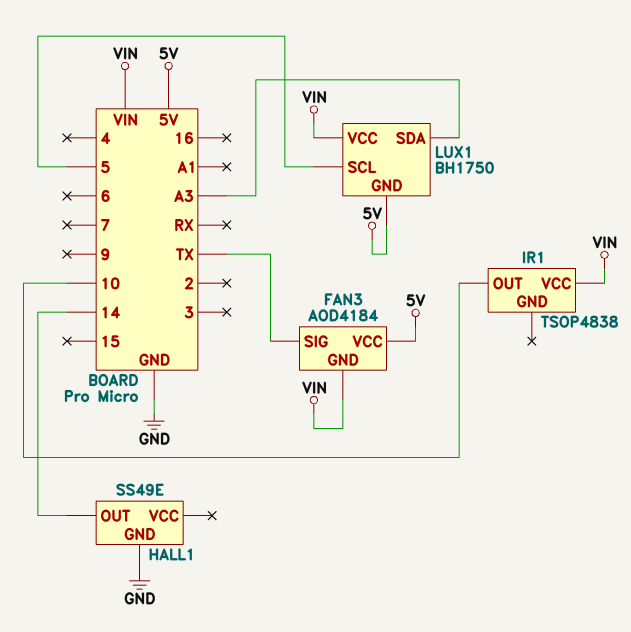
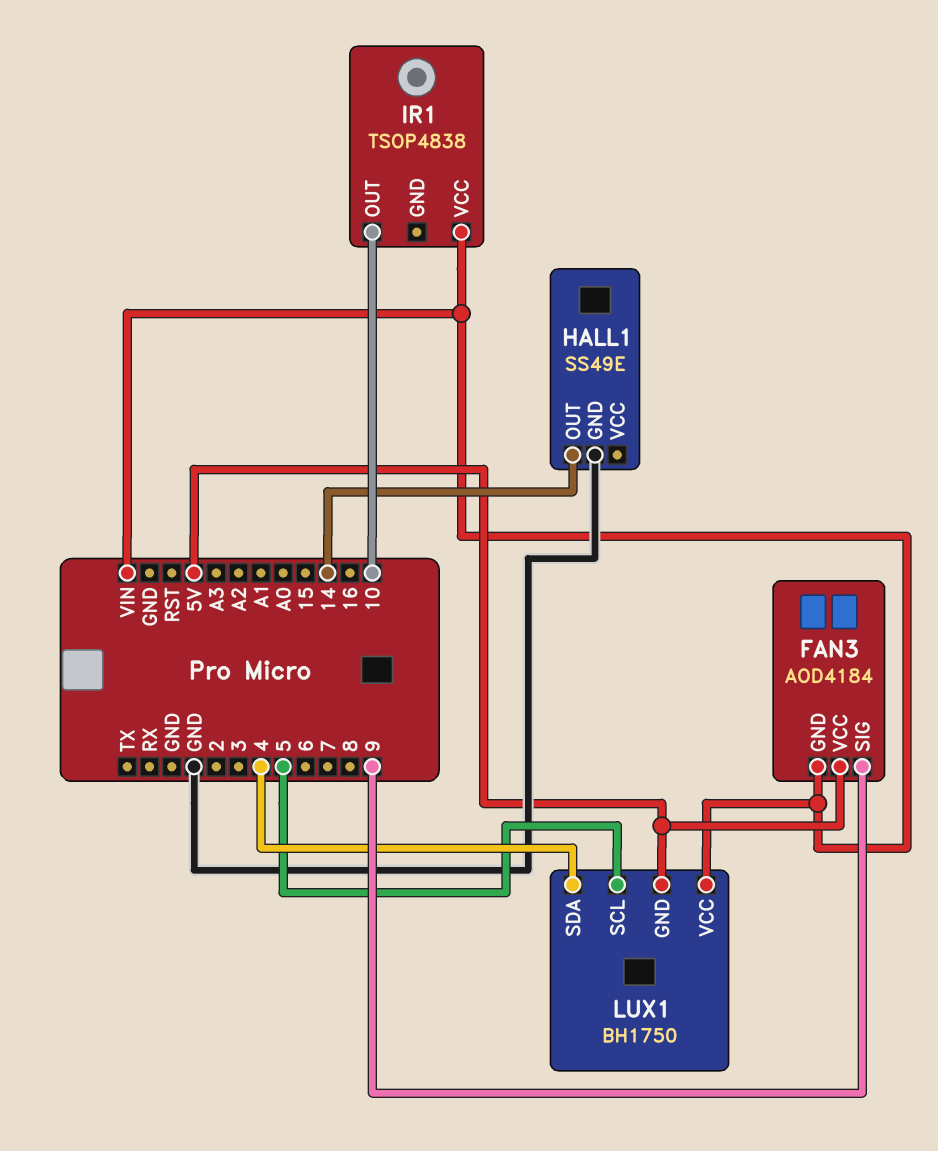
FAN3 pin SIG: TX -> 9
LUX1 pin SDA: A3 -> 4

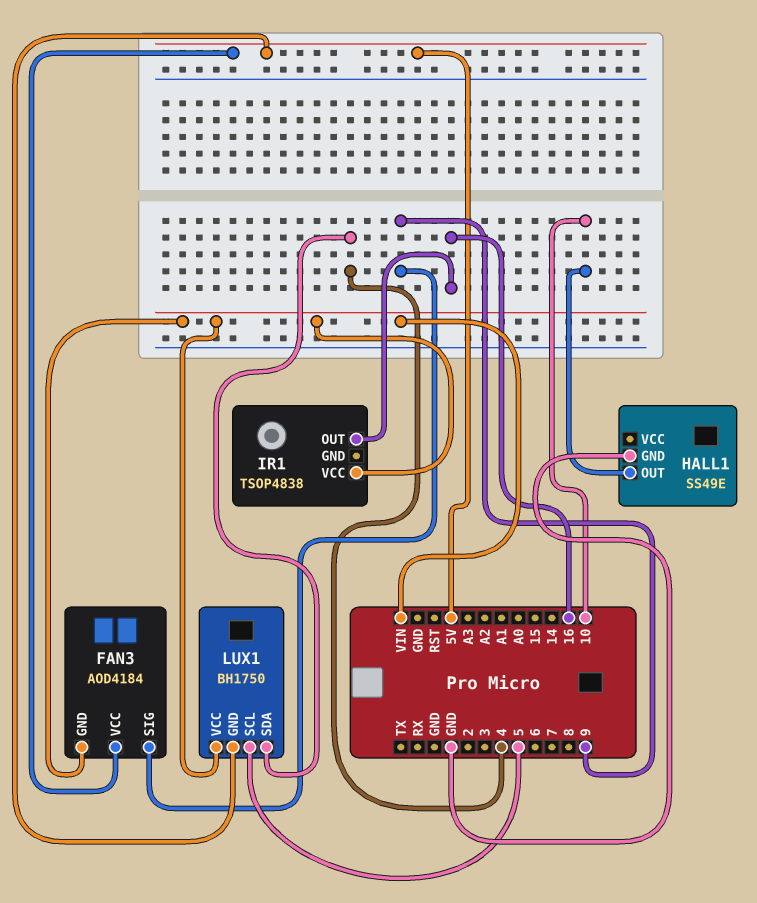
HALL1 pin OUT: 14 -> 10
IR1 pin OUT: 10 -> 16

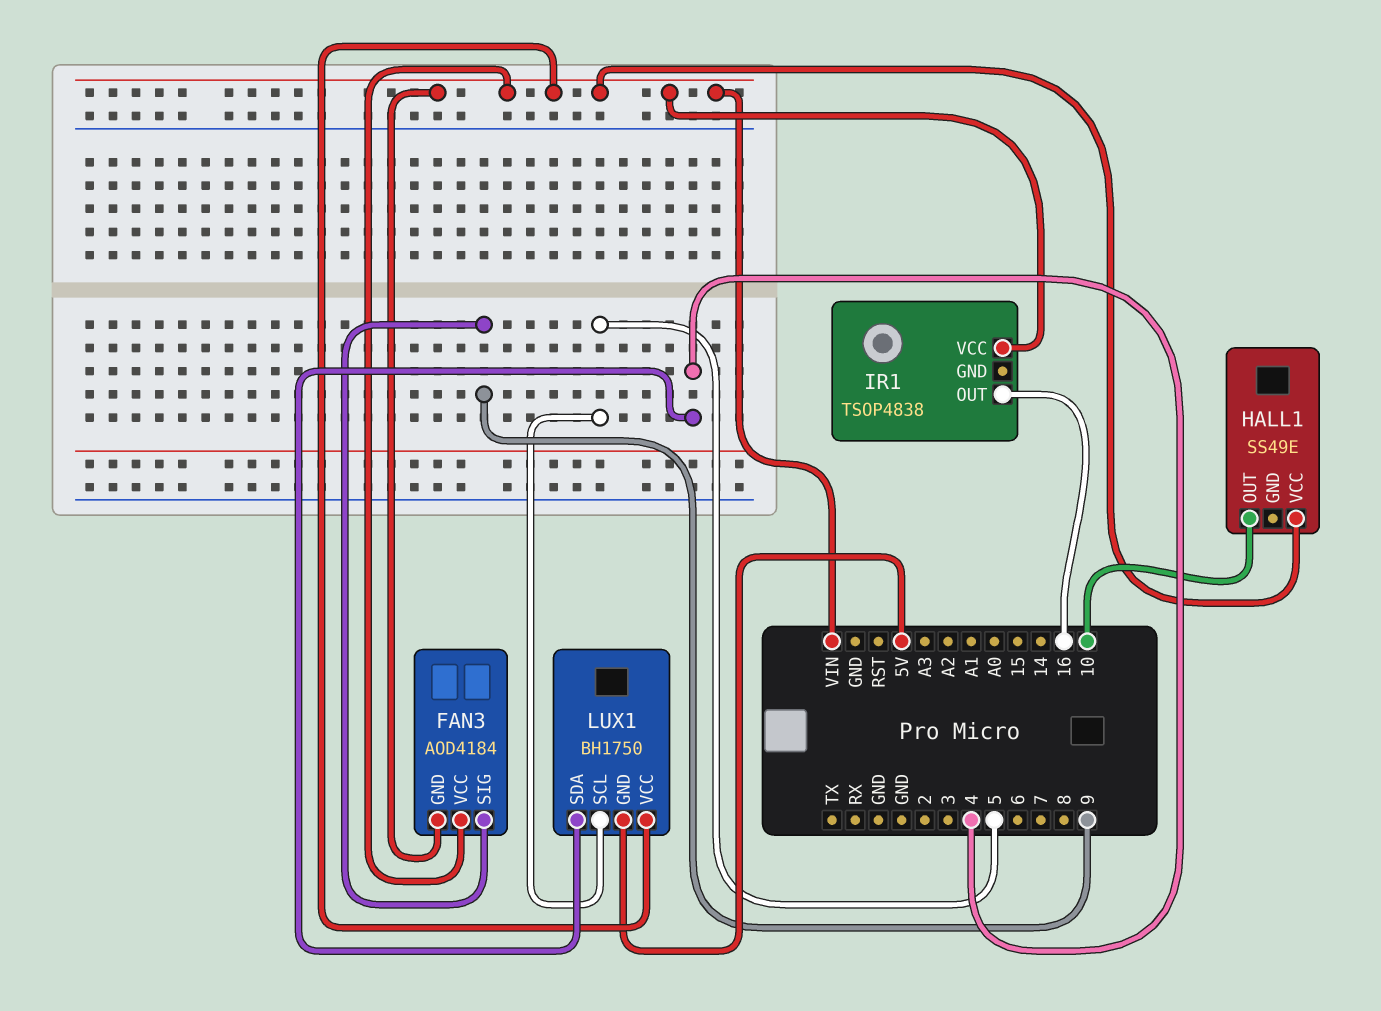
FAN3 pin VCC: 5V -> VIN
HALL1 pin GND: GND -> none
HALL1 pin VCC: none -> VIN

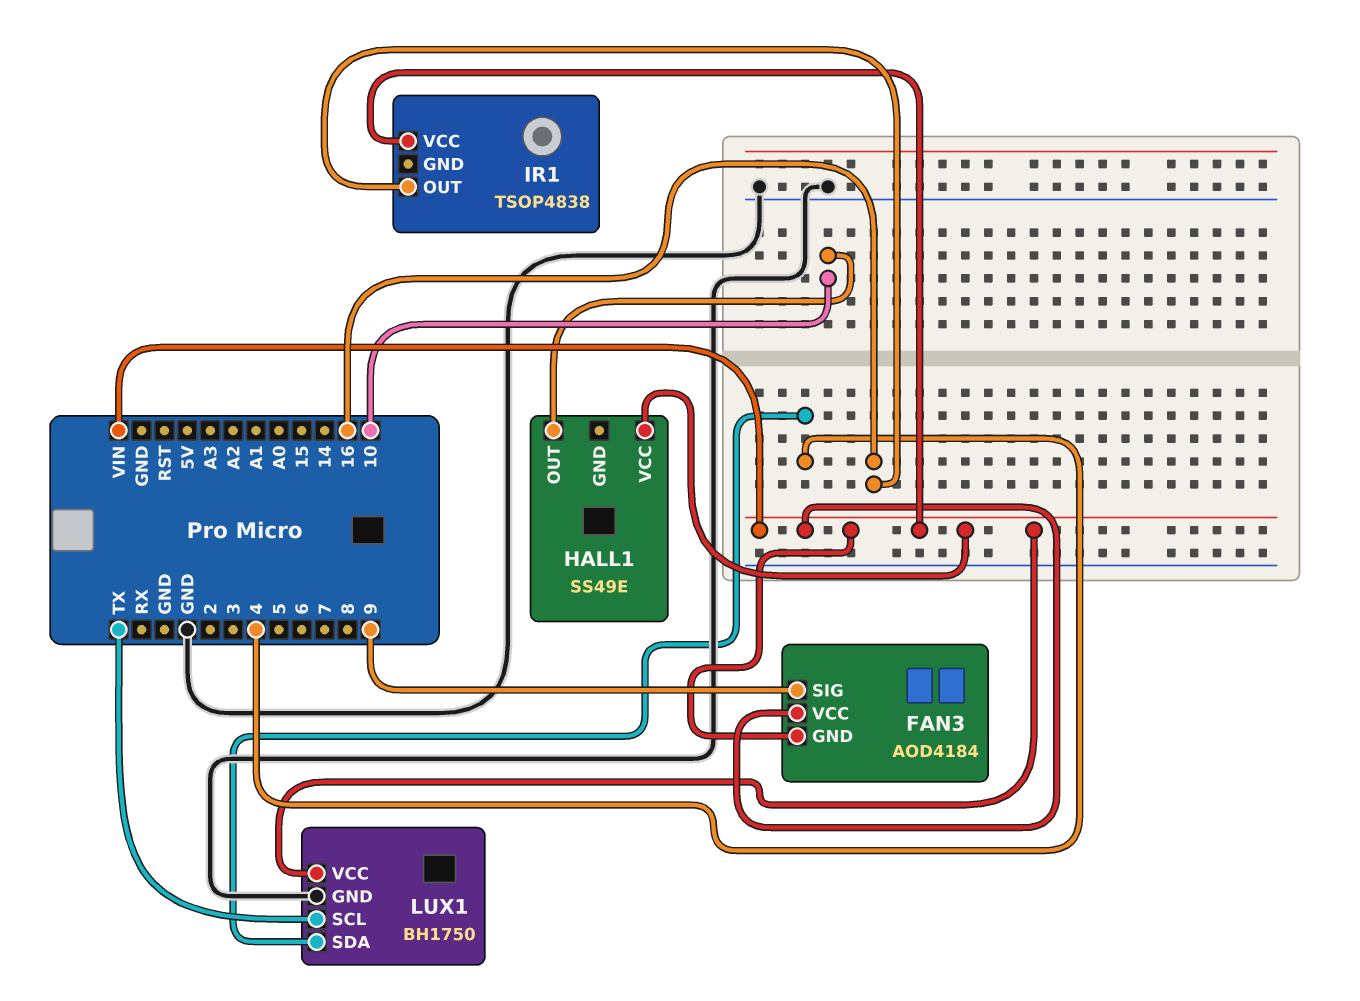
LUX1 pin GND: 5V -> GND
LUX1 pin SCL: 5 -> TX

